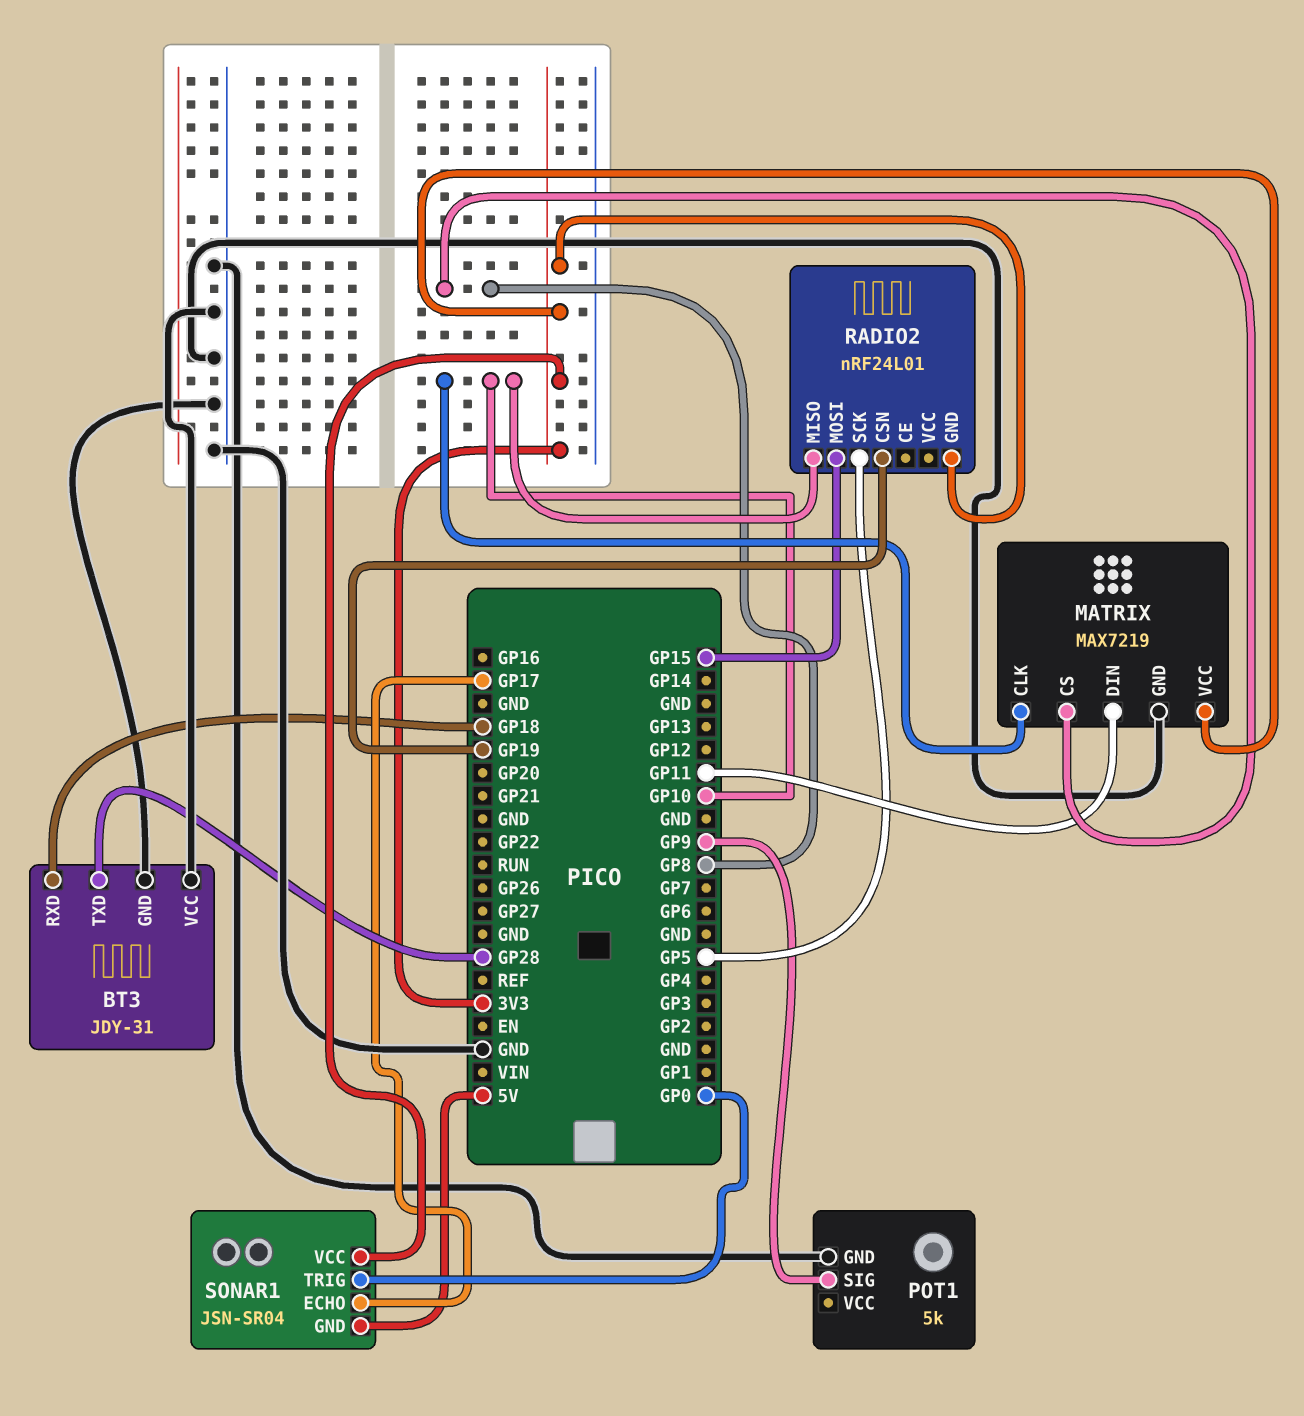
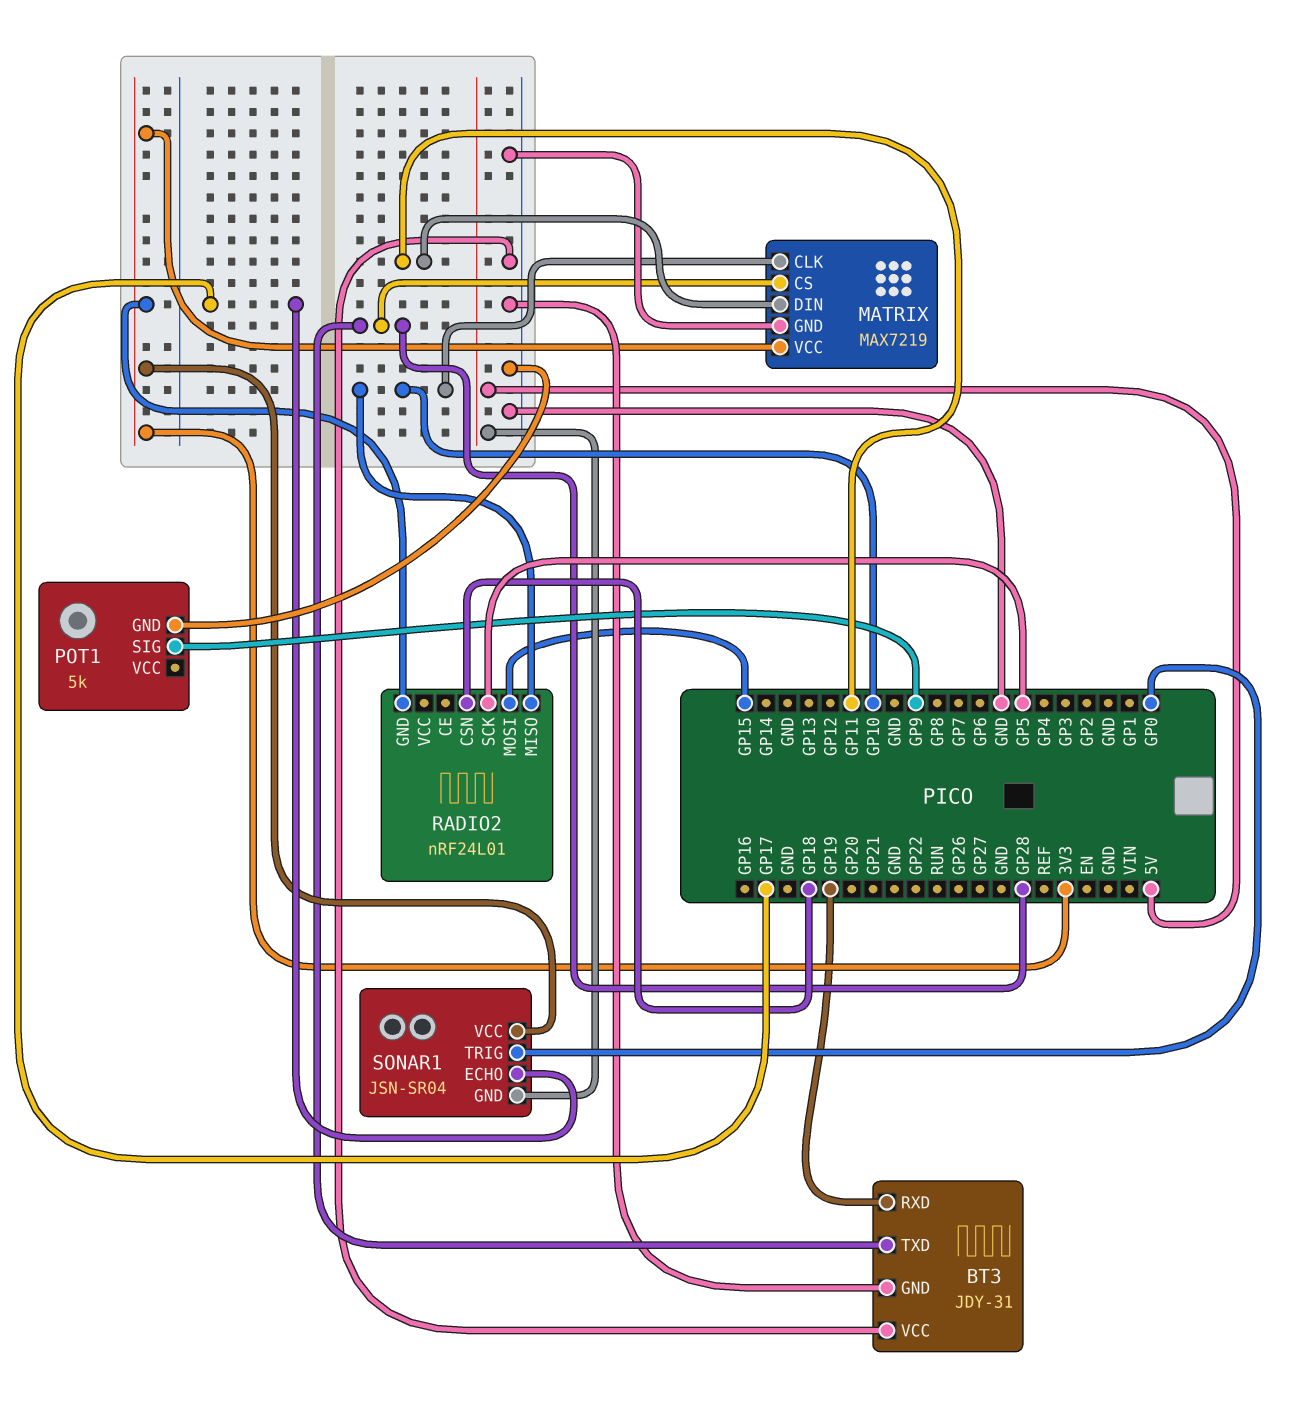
BT3 pin RXD: GP18 -> GP19
MATRIX pin CS: GP8 -> GP28
RADIO2 pin CSN: GP19 -> GP18

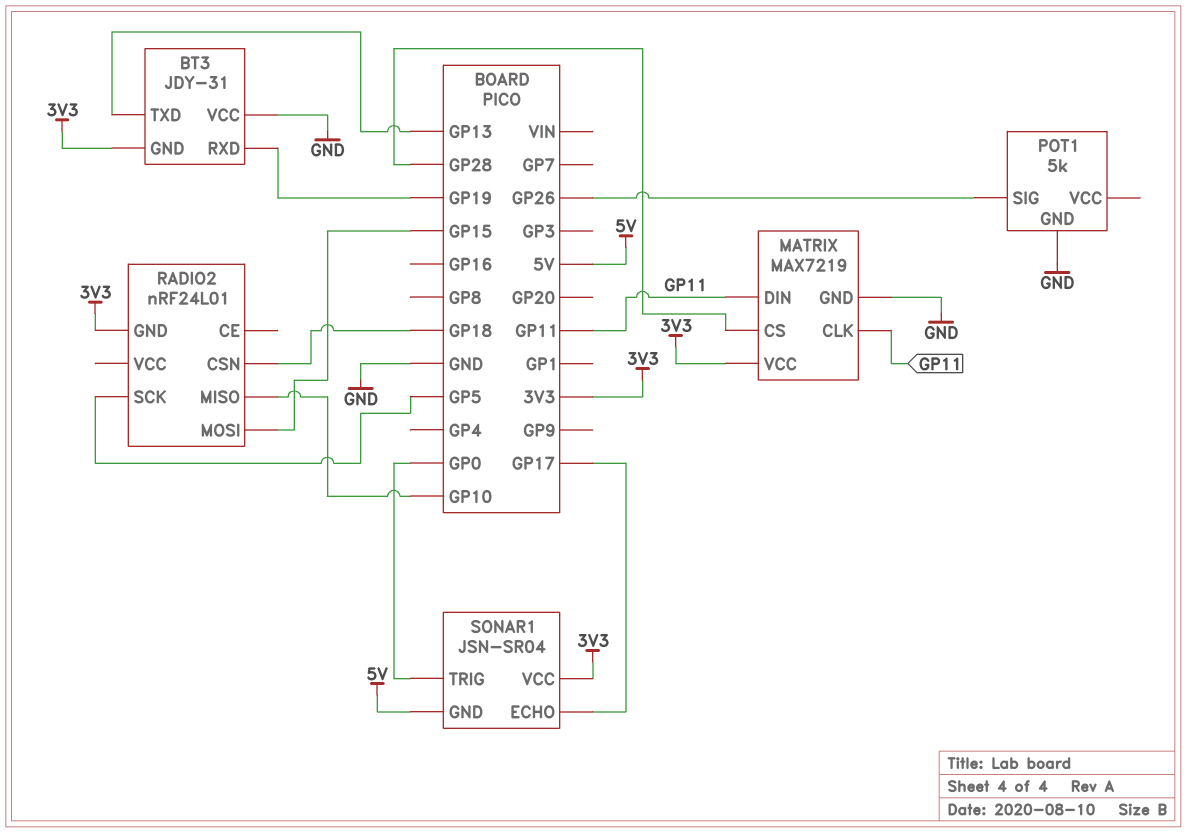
BT3 pin GND: GND -> 3V3
BT3 pin TXD: GP28 -> GP13
MATRIX pin CLK: GP10 -> GP11
POT1 pin SIG: GP9 -> GP26

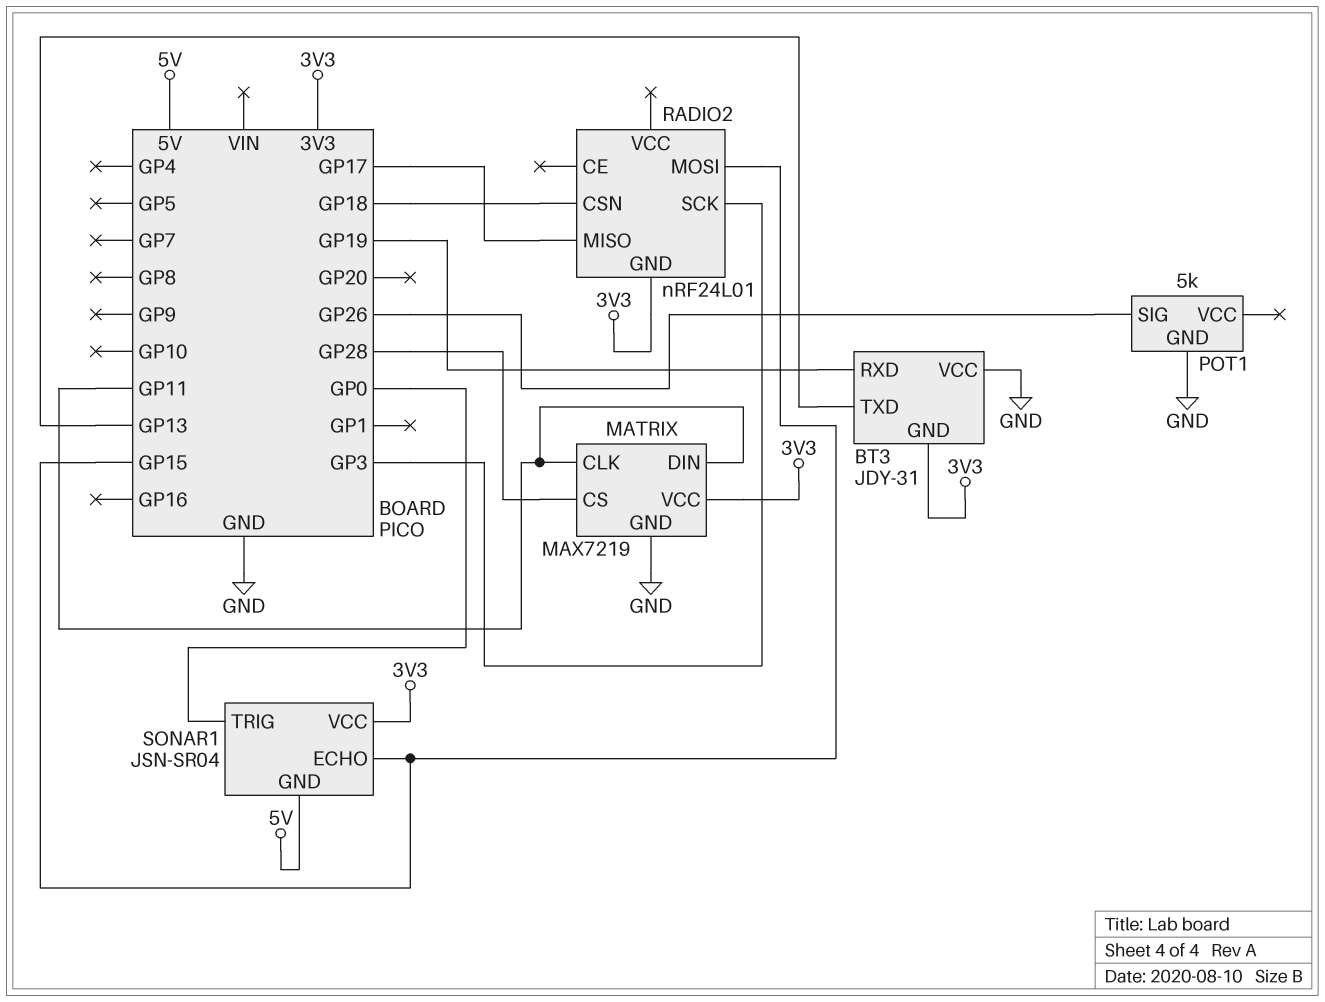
RADIO2 pin MISO: GP10 -> GP17
RADIO2 pin SCK: GP5 -> GP3
SONAR1 pin ECHO: GP17 -> GP15

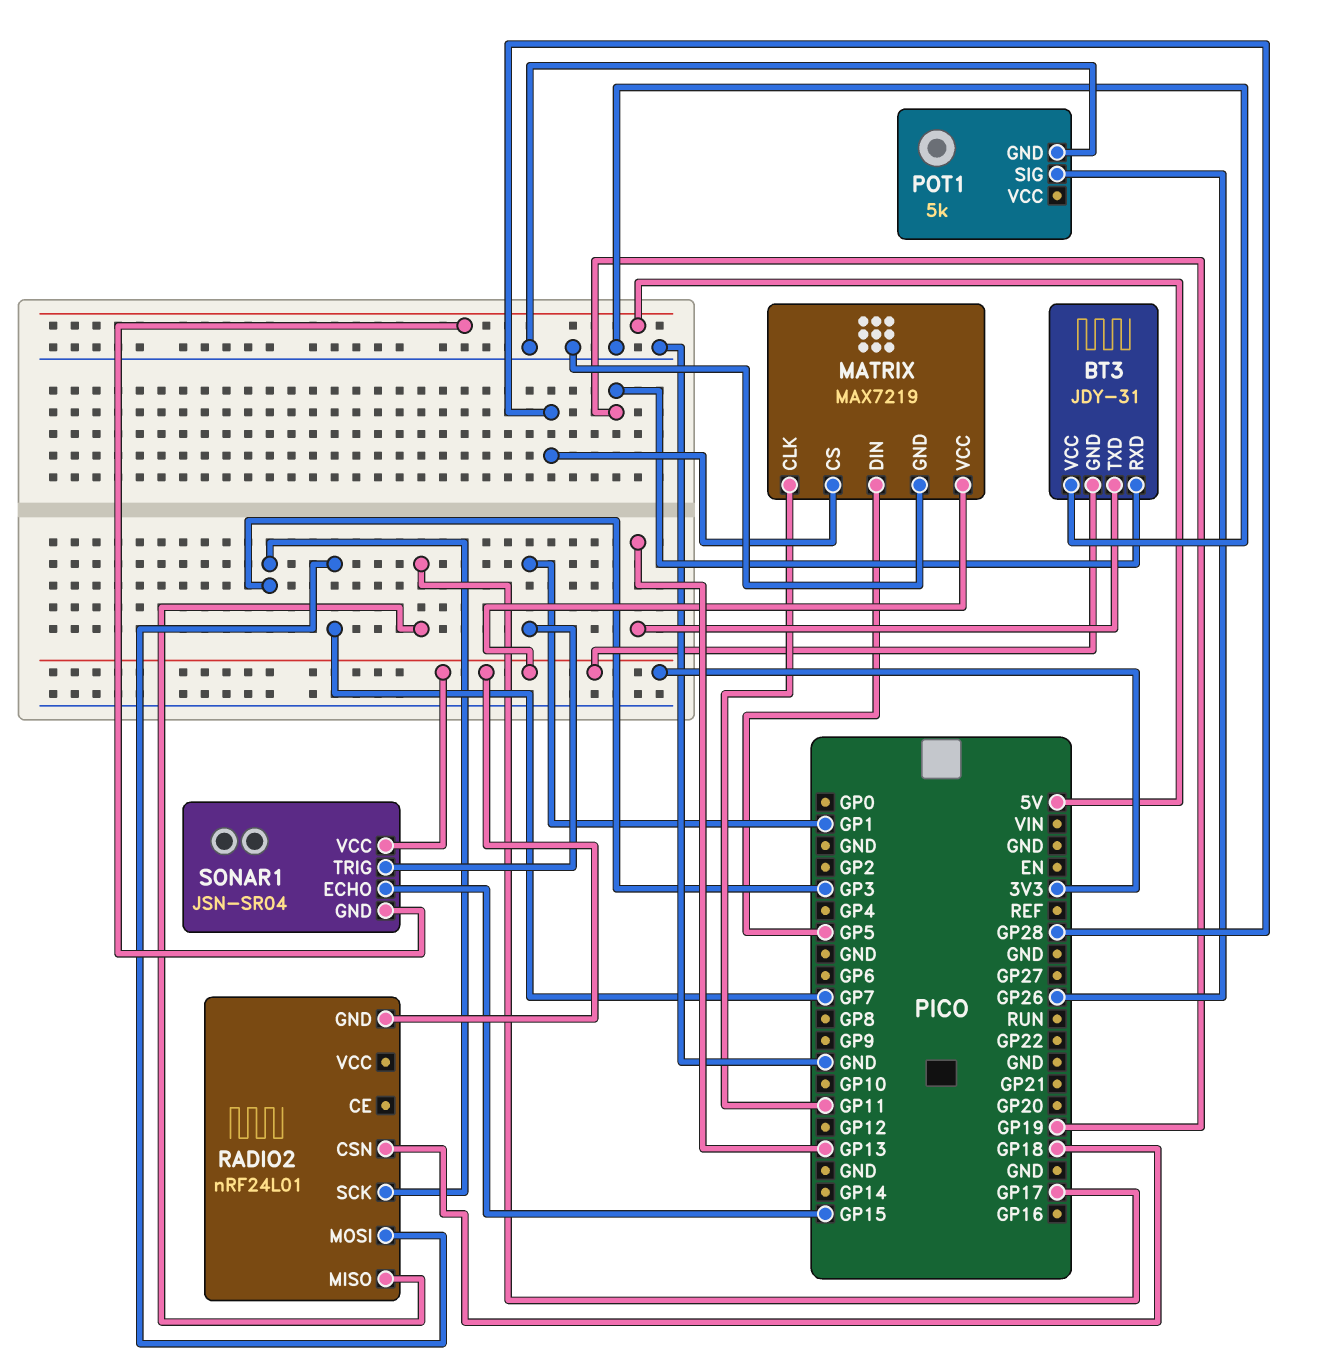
MATRIX pin DIN: GP11 -> GP5
RADIO2 pin MOSI: GP15 -> GP7
SONAR1 pin TRIG: GP0 -> GP1

